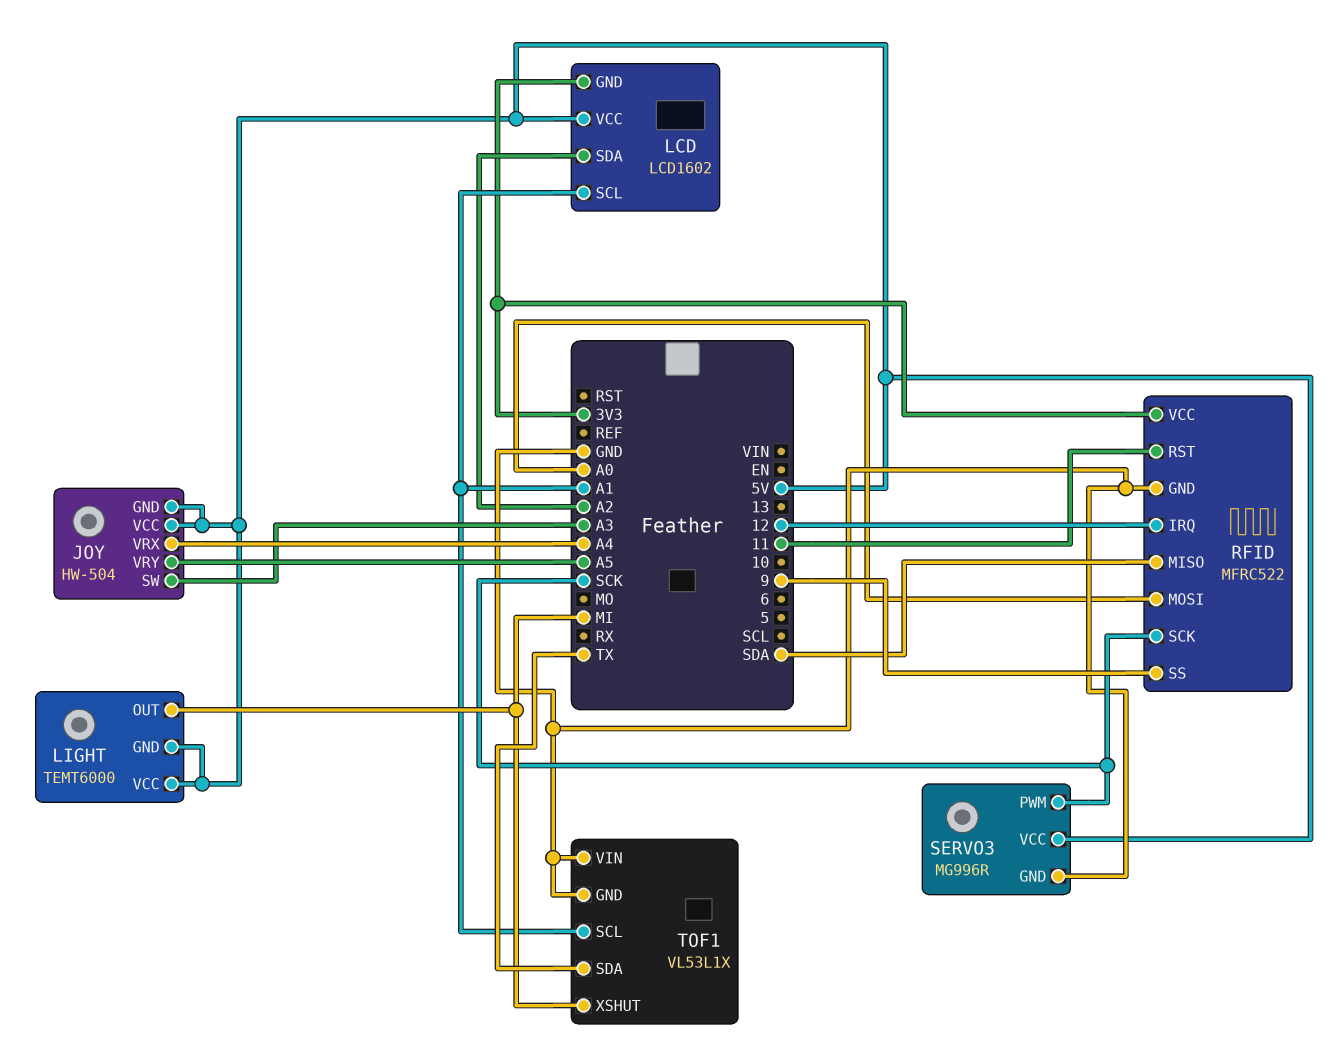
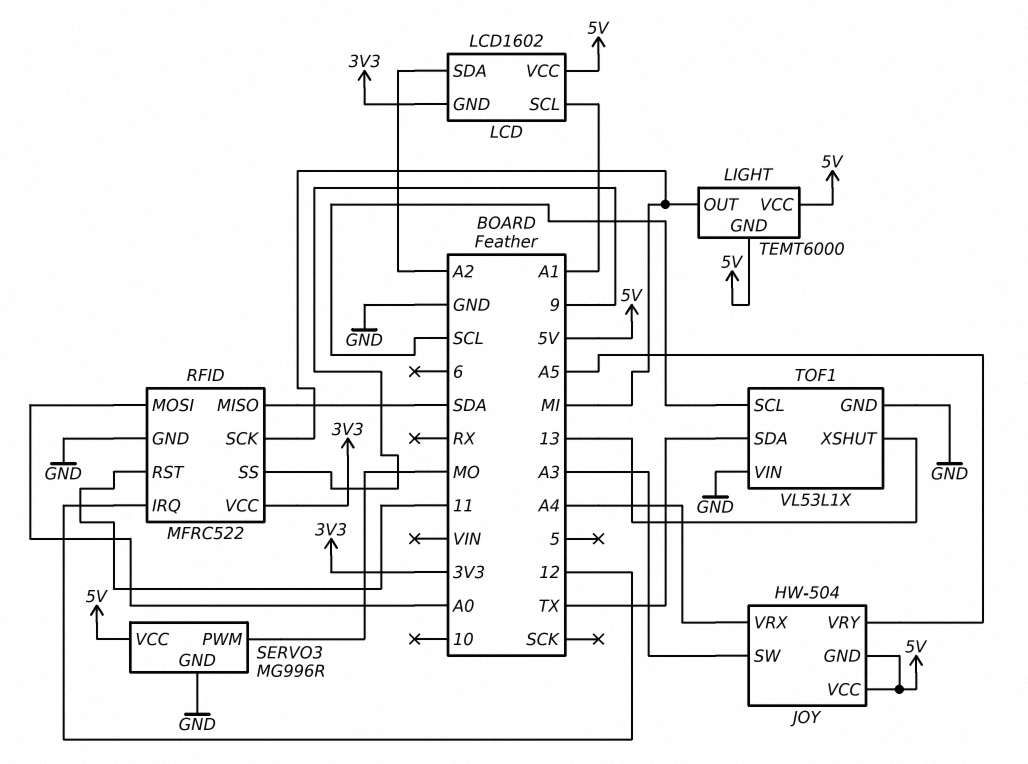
RFID pin SCK: SCK -> MI
SERVO3 pin PWM: SCK -> MO
TOF1 pin SCL: A1 -> SCL
TOF1 pin XSHUT: MI -> 13

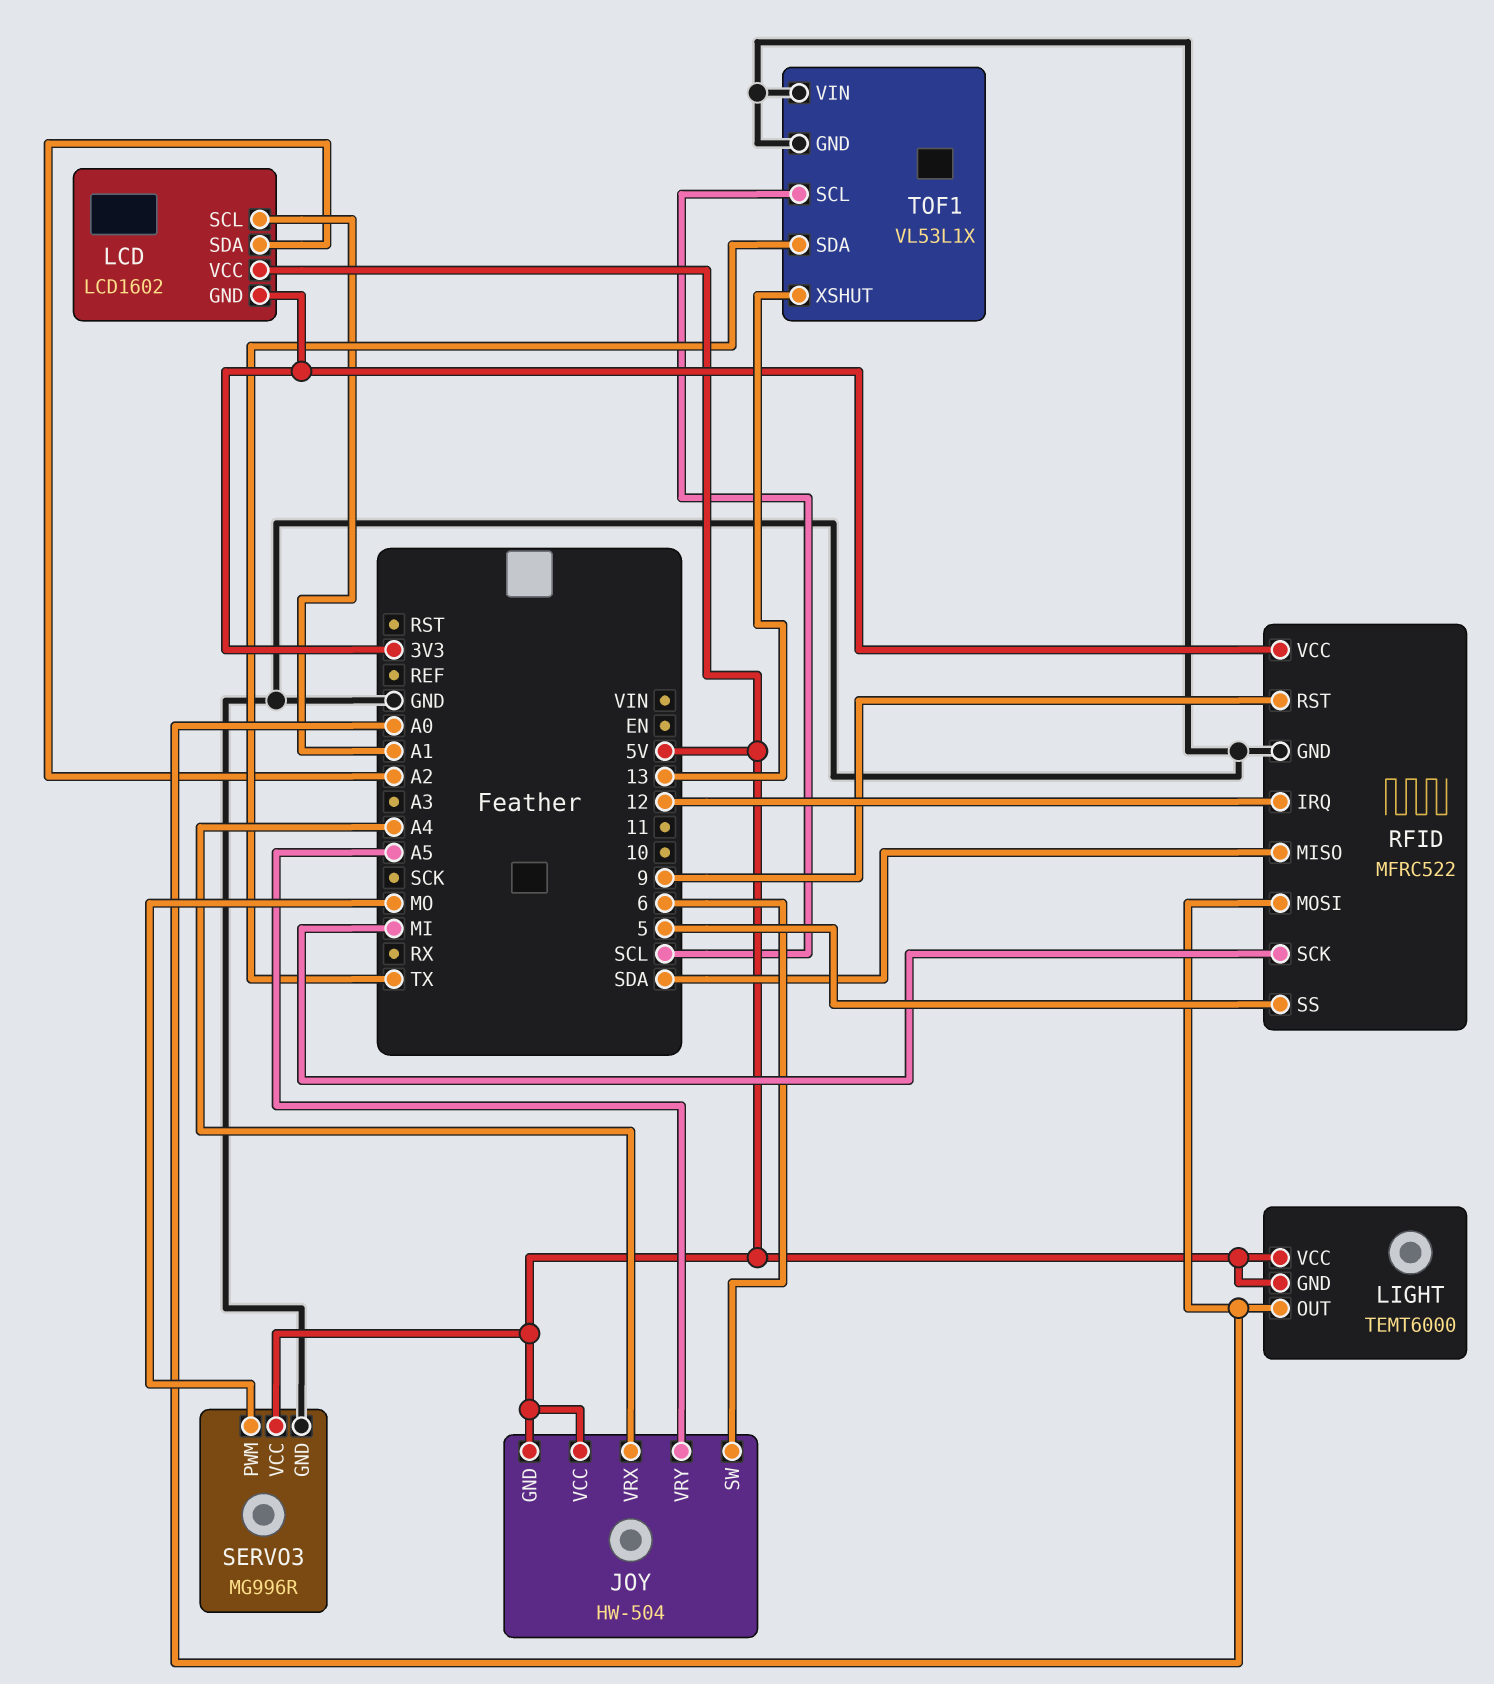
JOY pin SW: A3 -> 6
LIGHT pin OUT: MI -> A0
RFID pin RST: 11 -> 9
RFID pin SS: 9 -> 5

